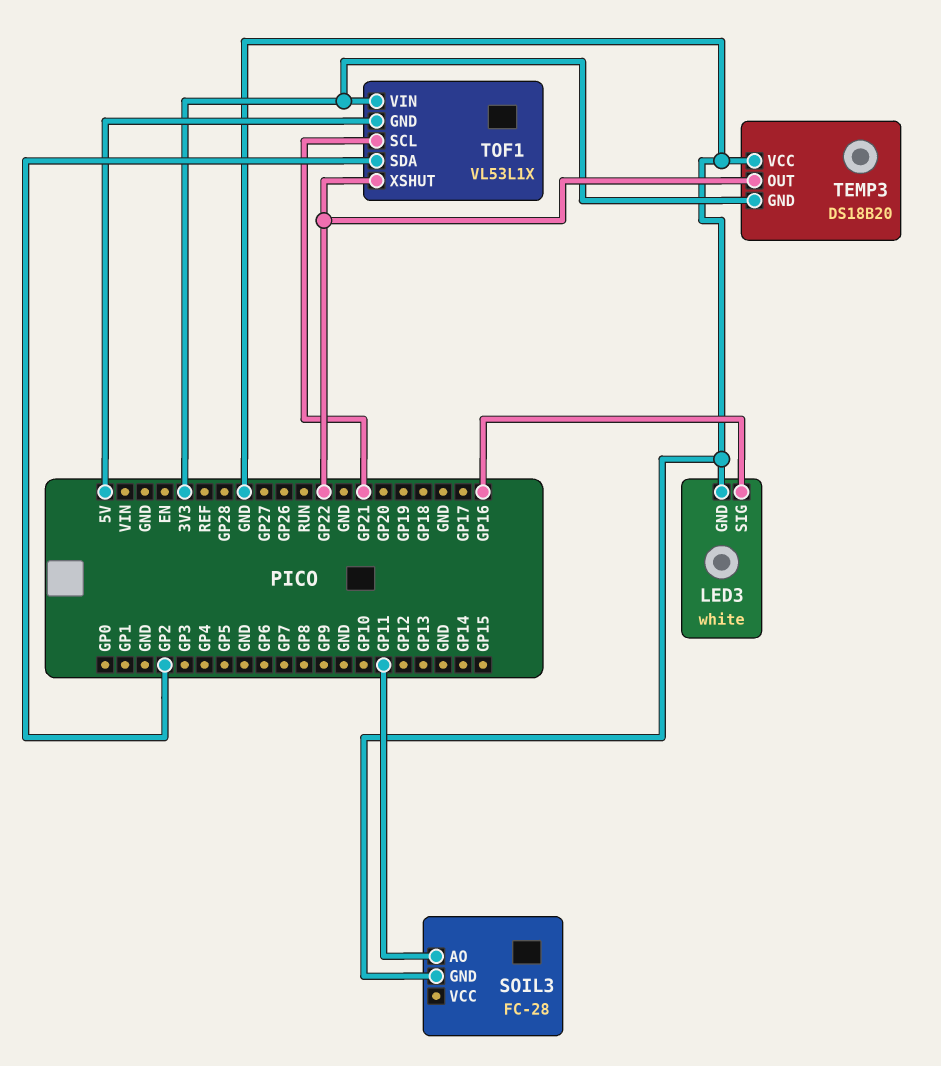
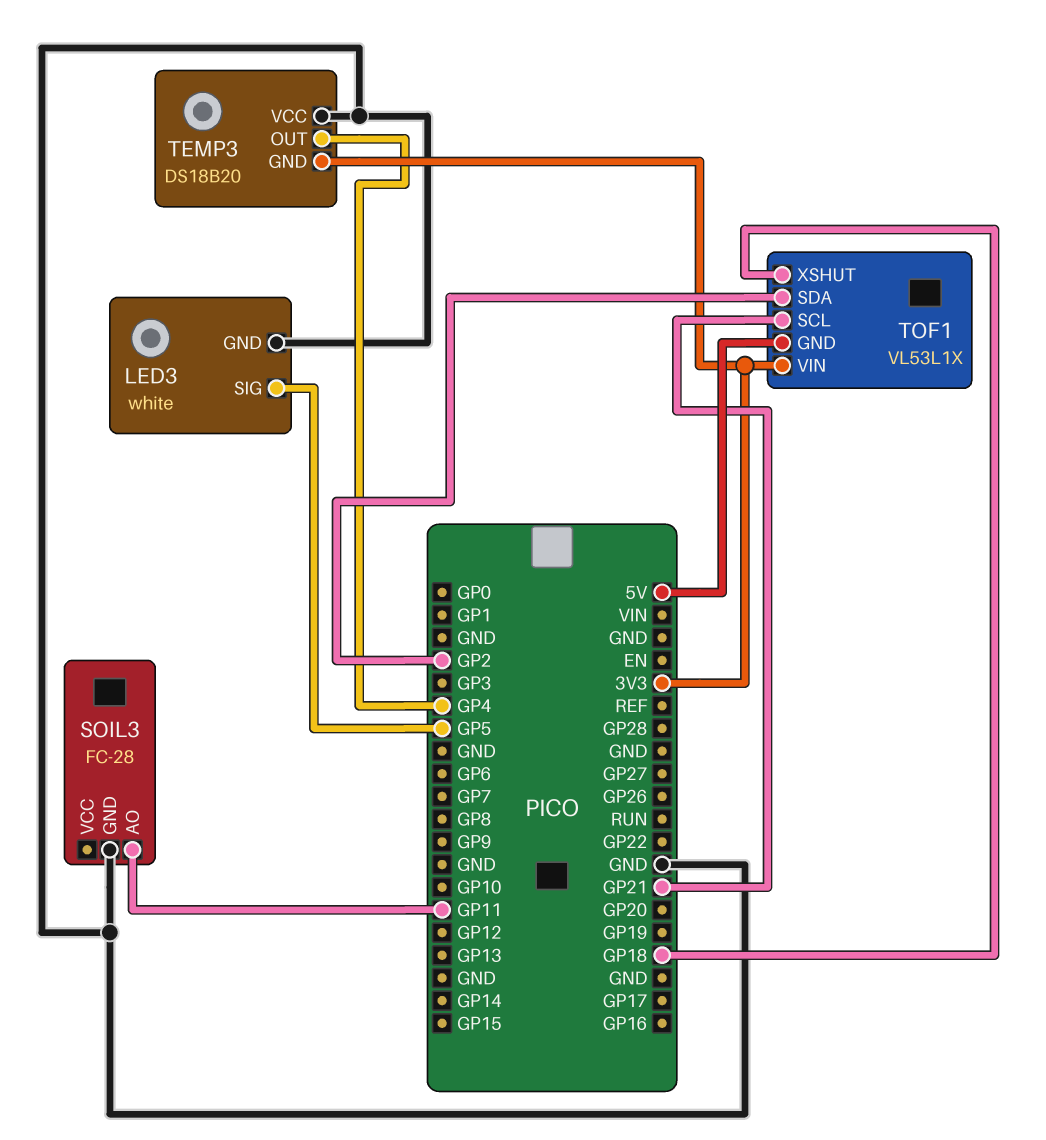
LED3 pin SIG: GP16 -> GP5
TEMP3 pin OUT: GP22 -> GP4
TOF1 pin XSHUT: GP22 -> GP18

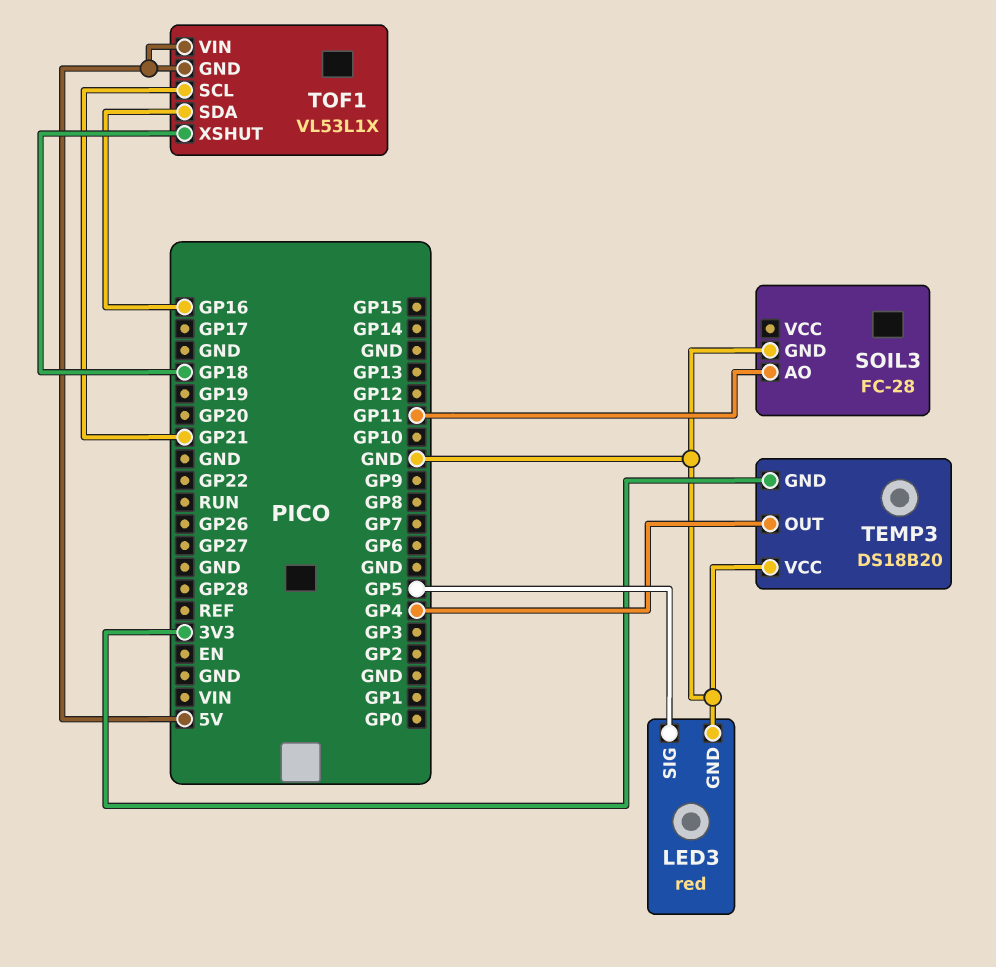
LED3: white -> red
TOF1 pin SDA: GP2 -> GP16
TOF1 pin VIN: 3V3 -> 5V

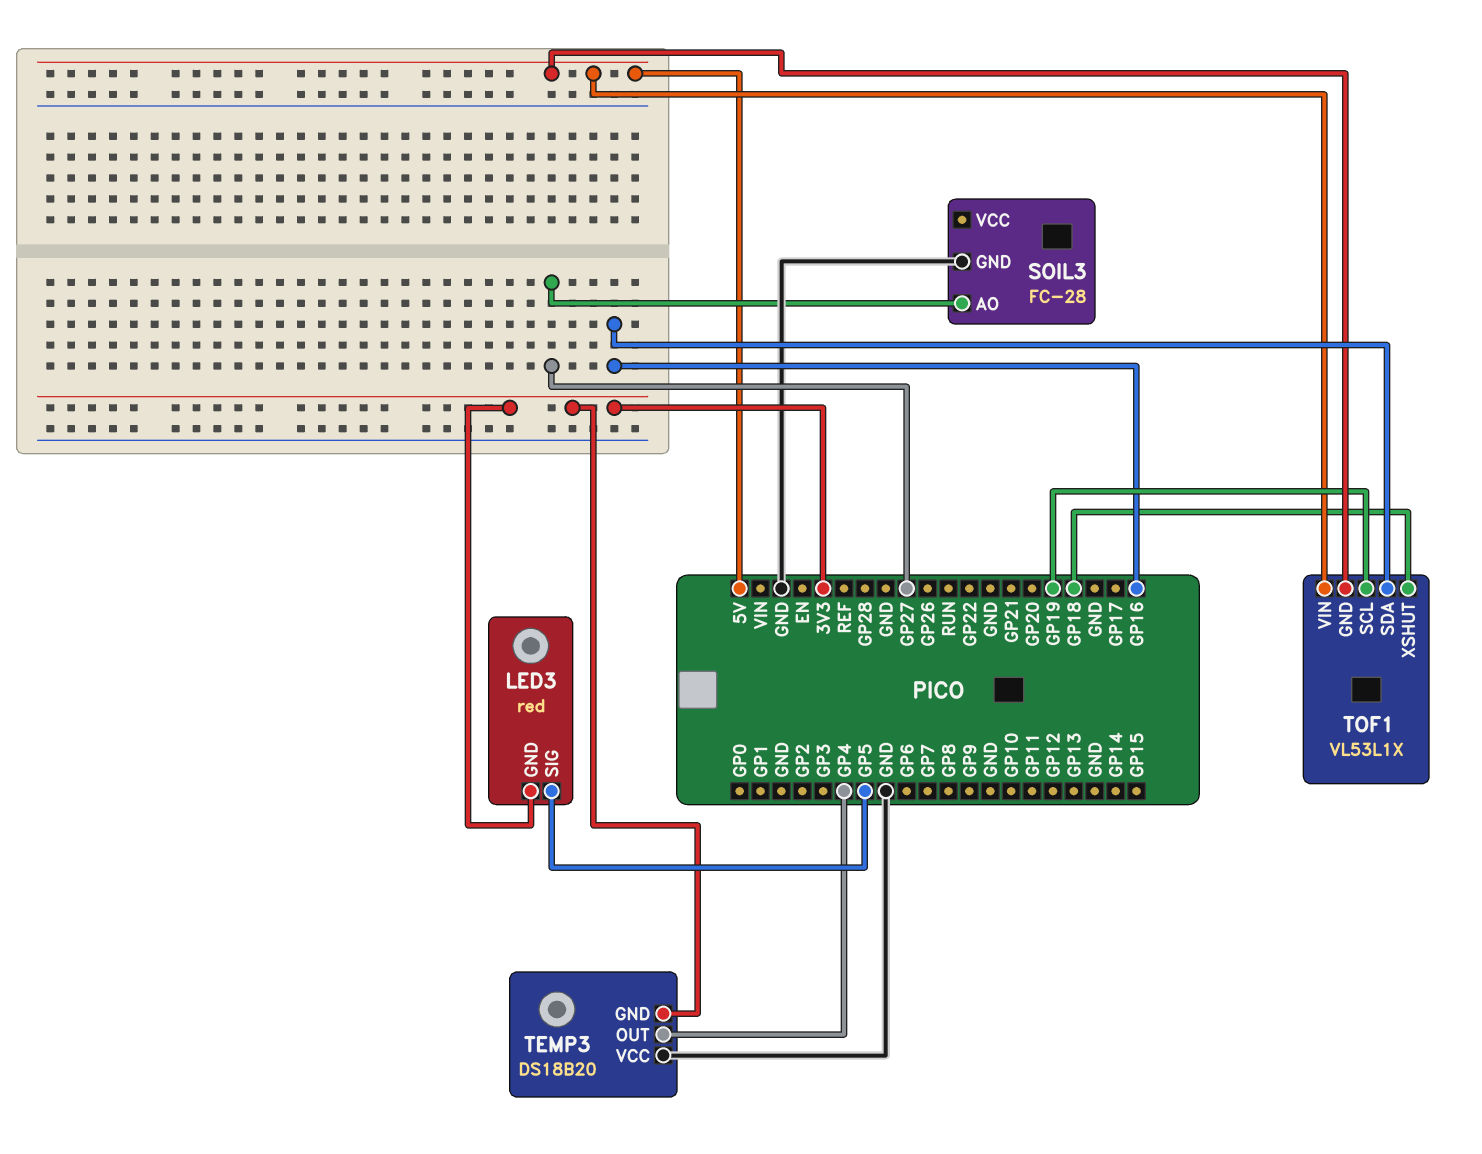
LED3 pin GND: GND -> 3V3
SOIL3 pin AO: GP11 -> GP27
TOF1 pin SCL: GP21 -> GP19

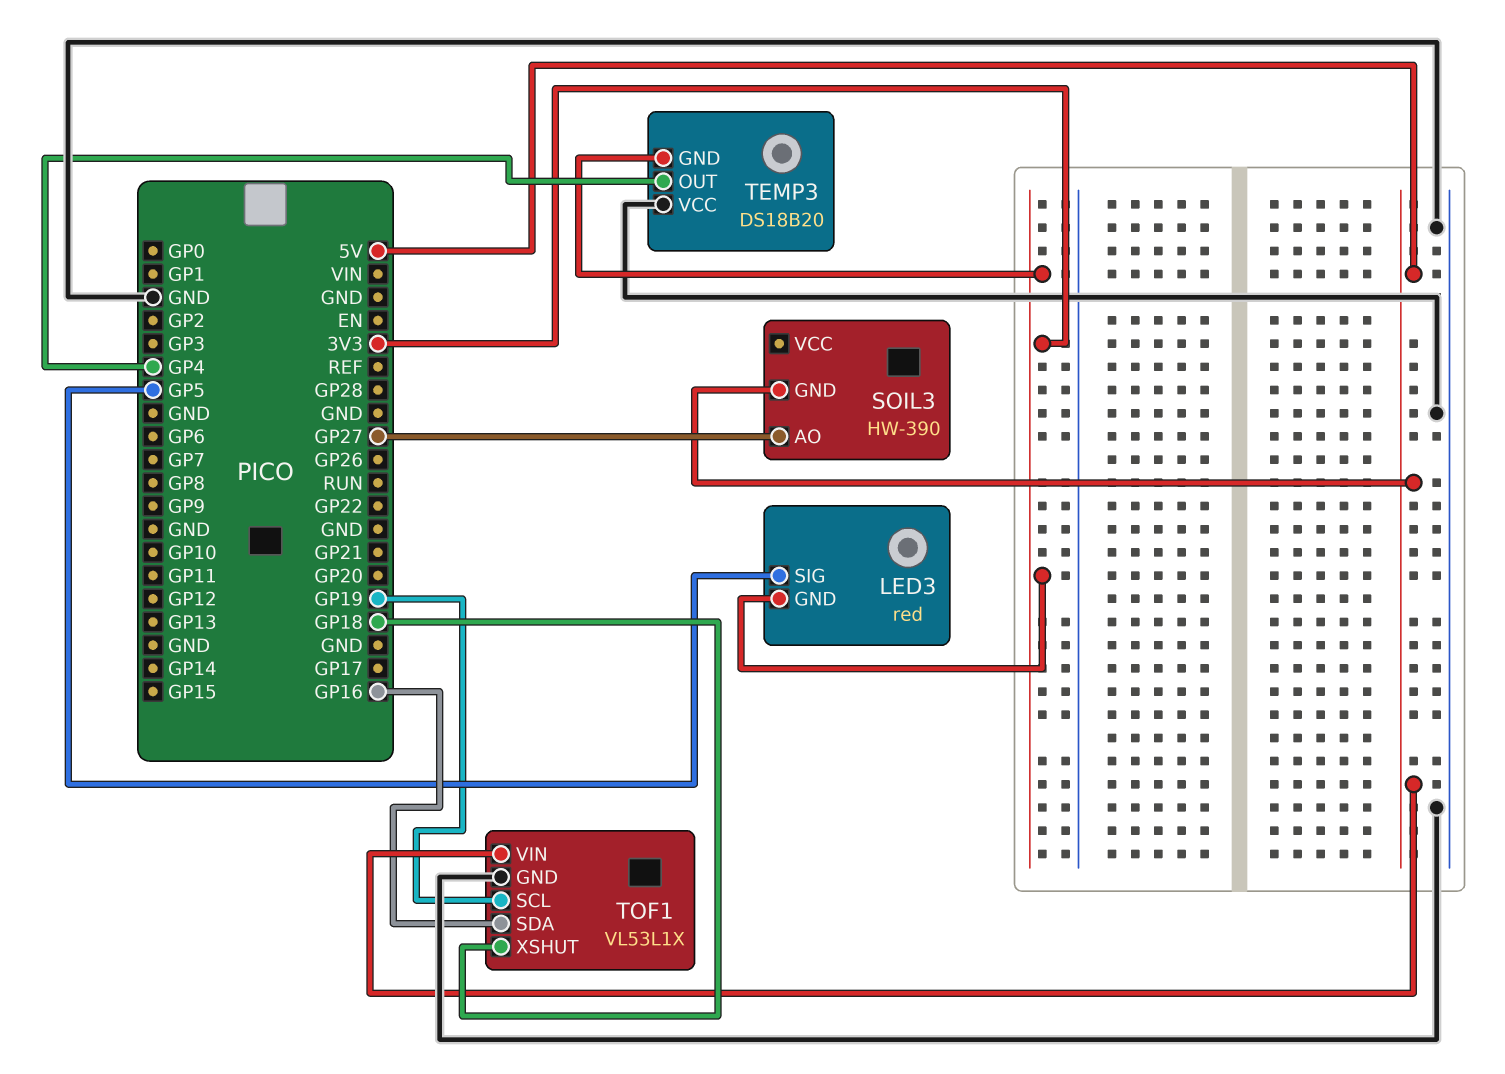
SOIL3: FC-28 -> HW-390
SOIL3 pin GND: GND -> 5V
TOF1 pin GND: 5V -> GND

